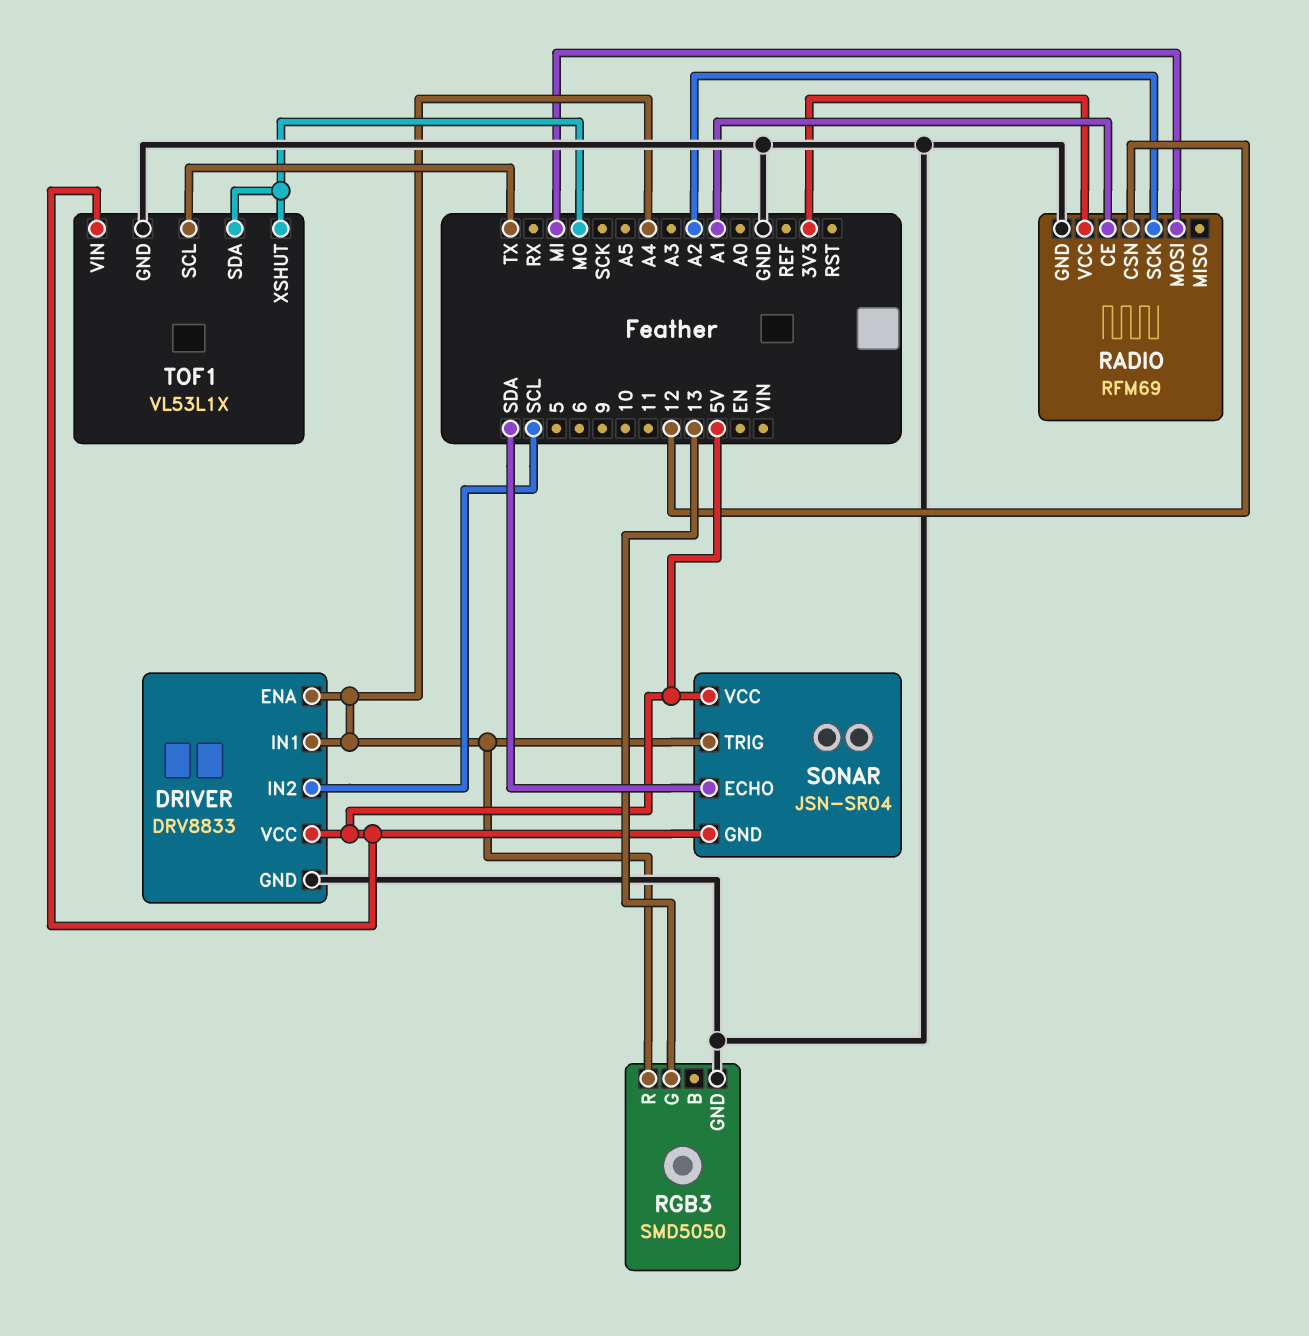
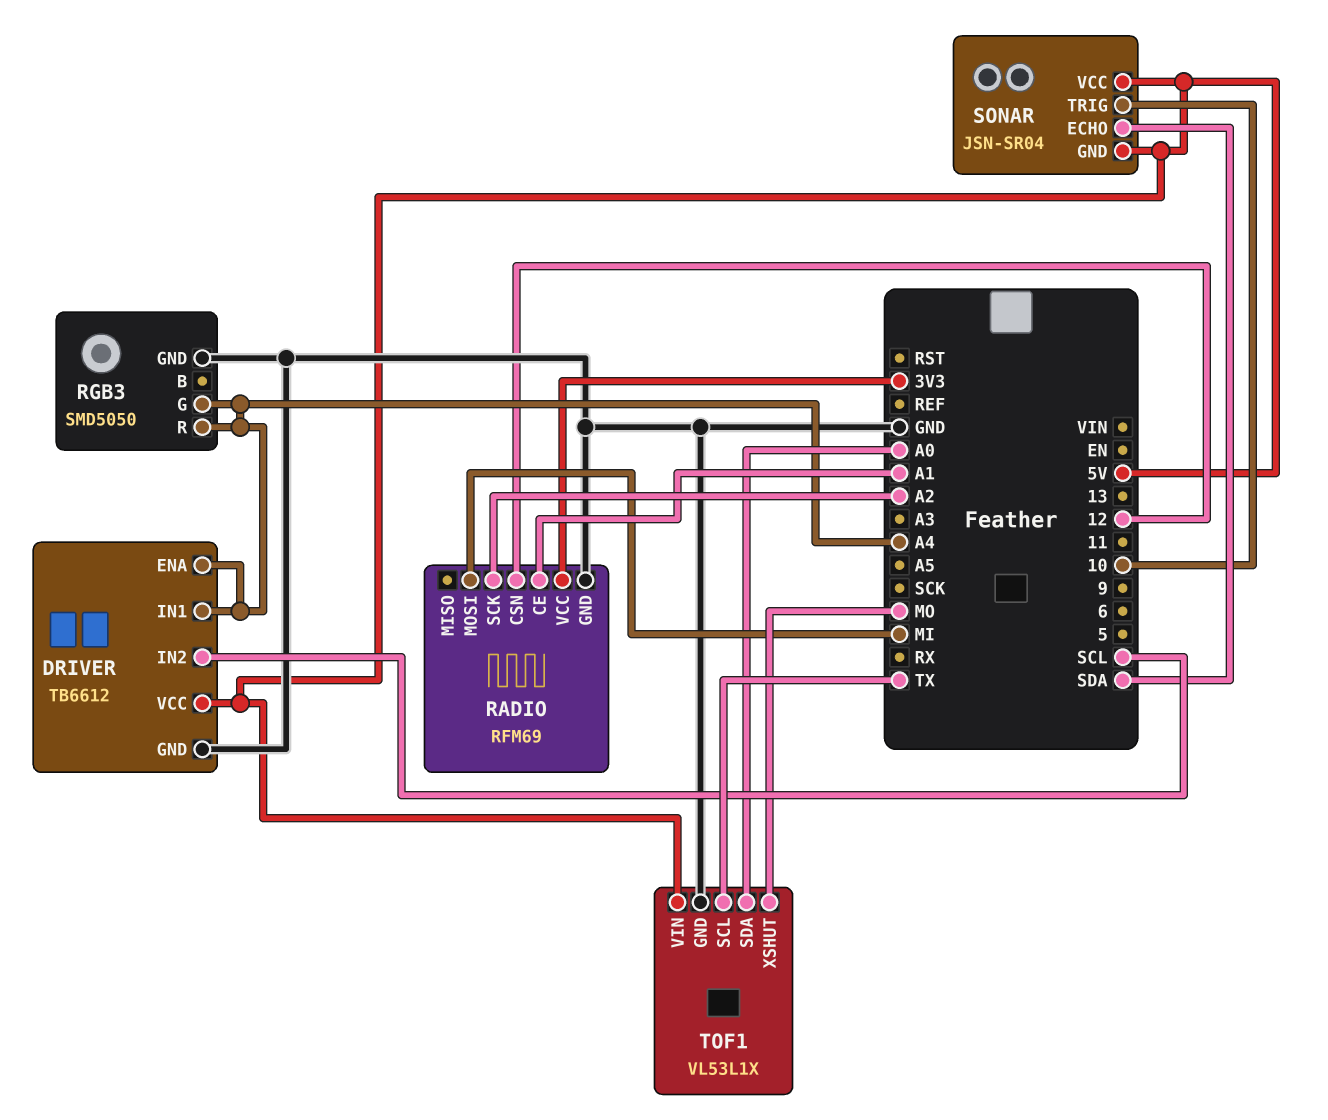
DRIVER: DRV8833 -> TB6612
RGB3 pin G: 13 -> A4
SONAR pin TRIG: A4 -> 10
TOF1 pin SDA: MO -> A0

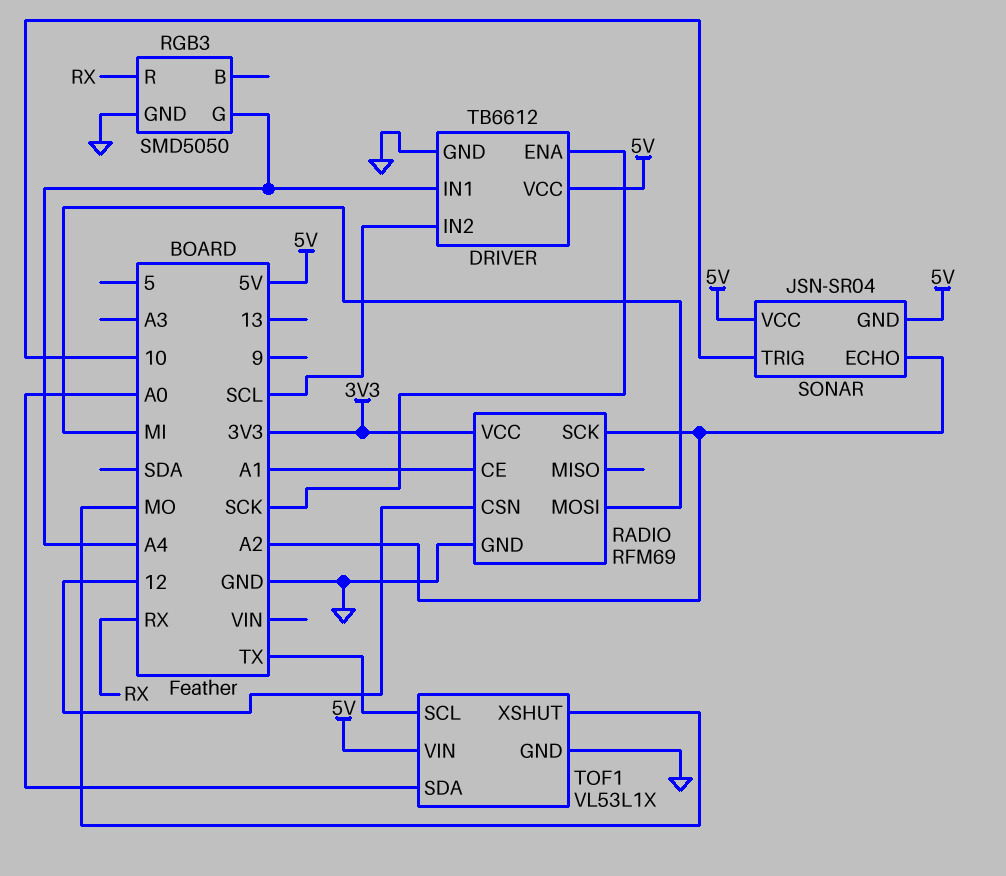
DRIVER pin ENA: A4 -> SCK
RGB3 pin R: A4 -> RX
SONAR pin ECHO: SDA -> A2

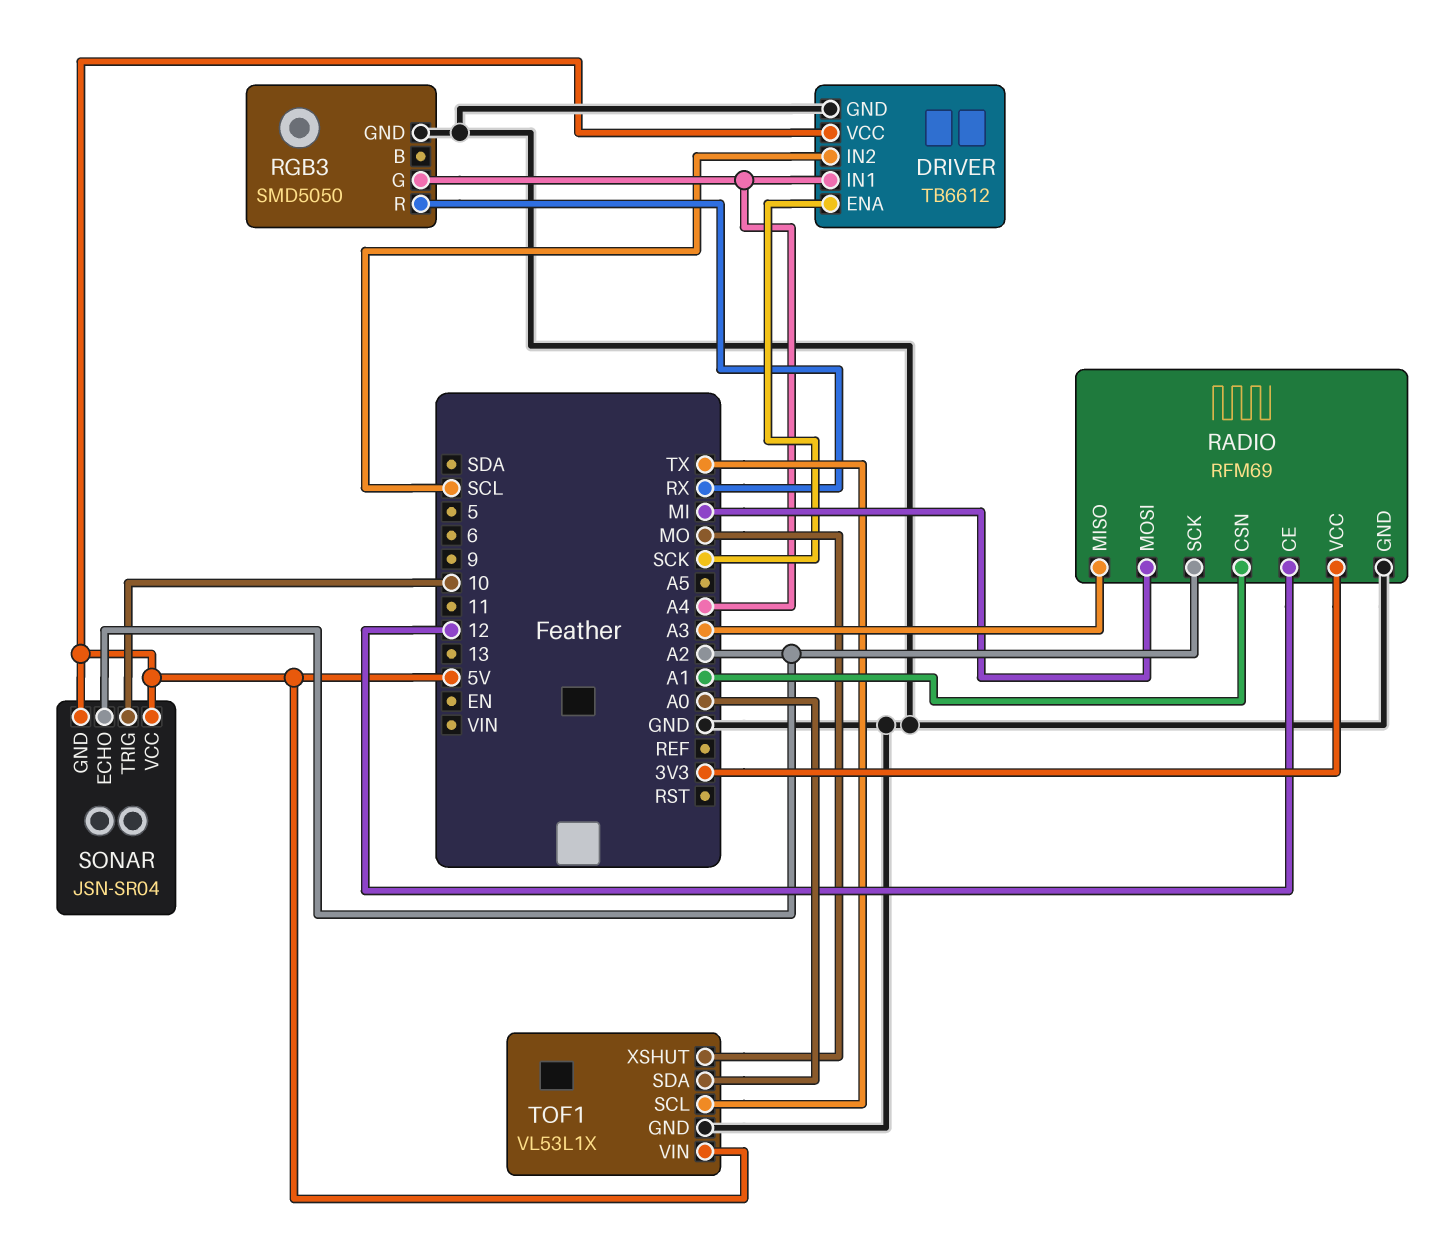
RADIO pin CE: A1 -> 12
RADIO pin CSN: 12 -> A1
RADIO pin MISO: none -> A3

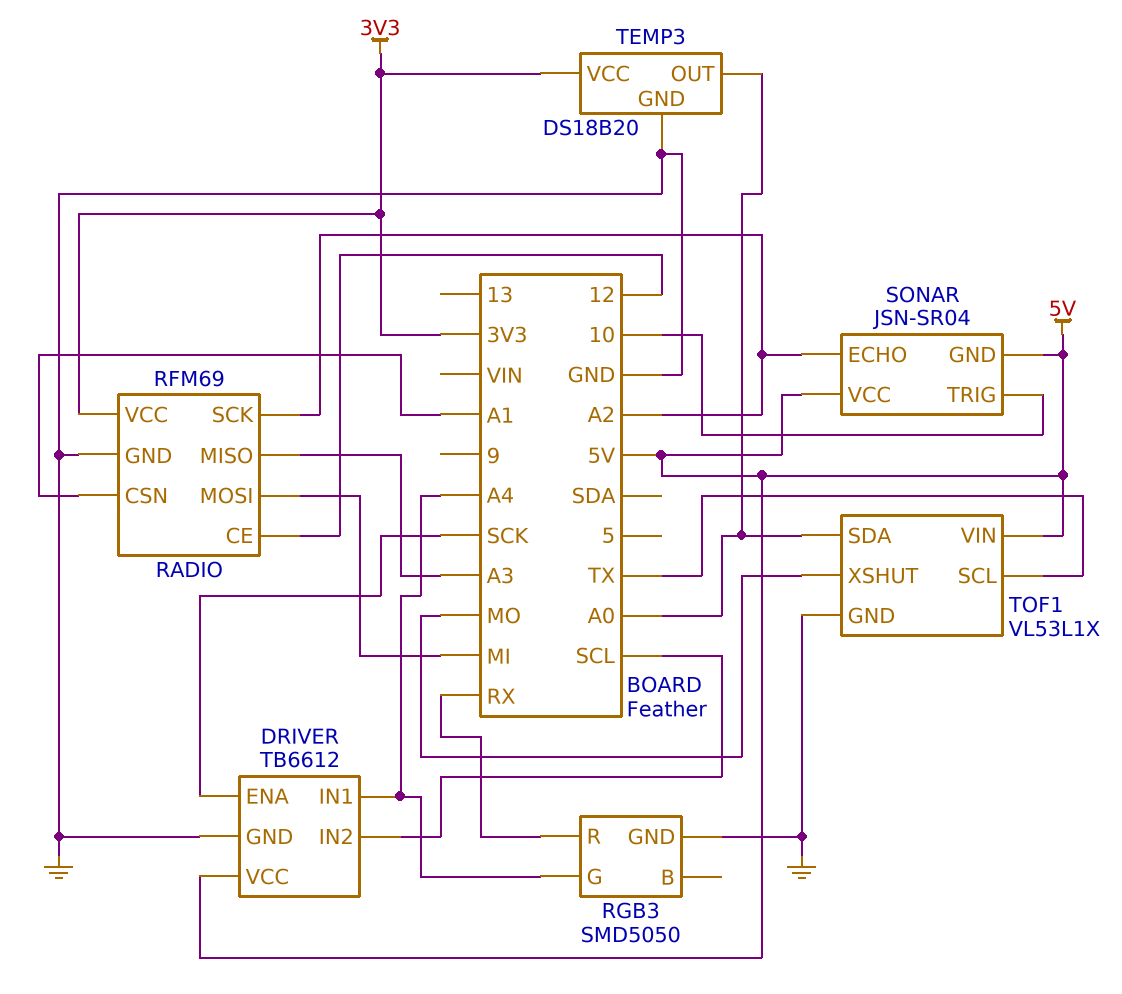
TEMP3: none -> DS18B20
TEMP3 pin GND: none -> GND
TEMP3 pin OUT: none -> A0
TEMP3 pin VCC: none -> 3V3

